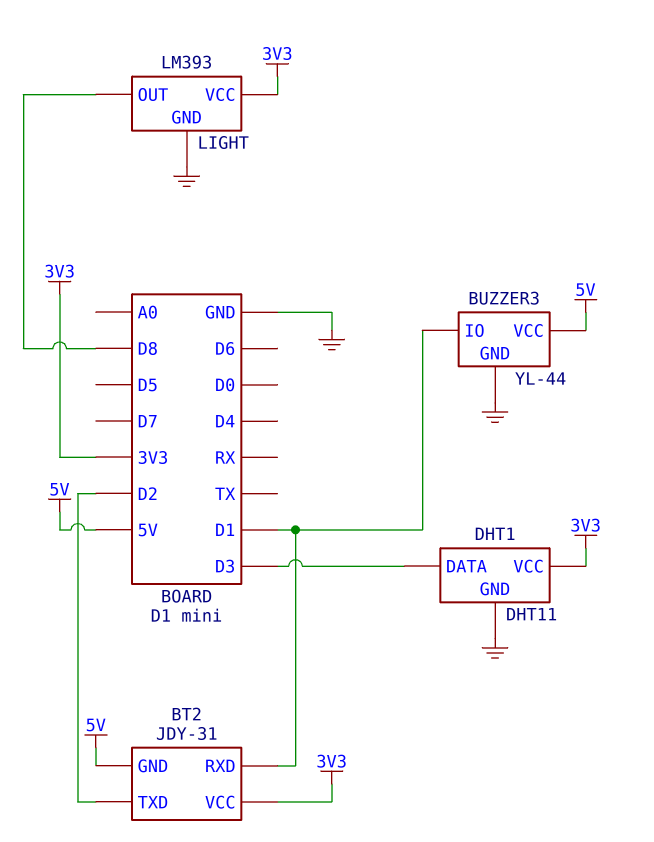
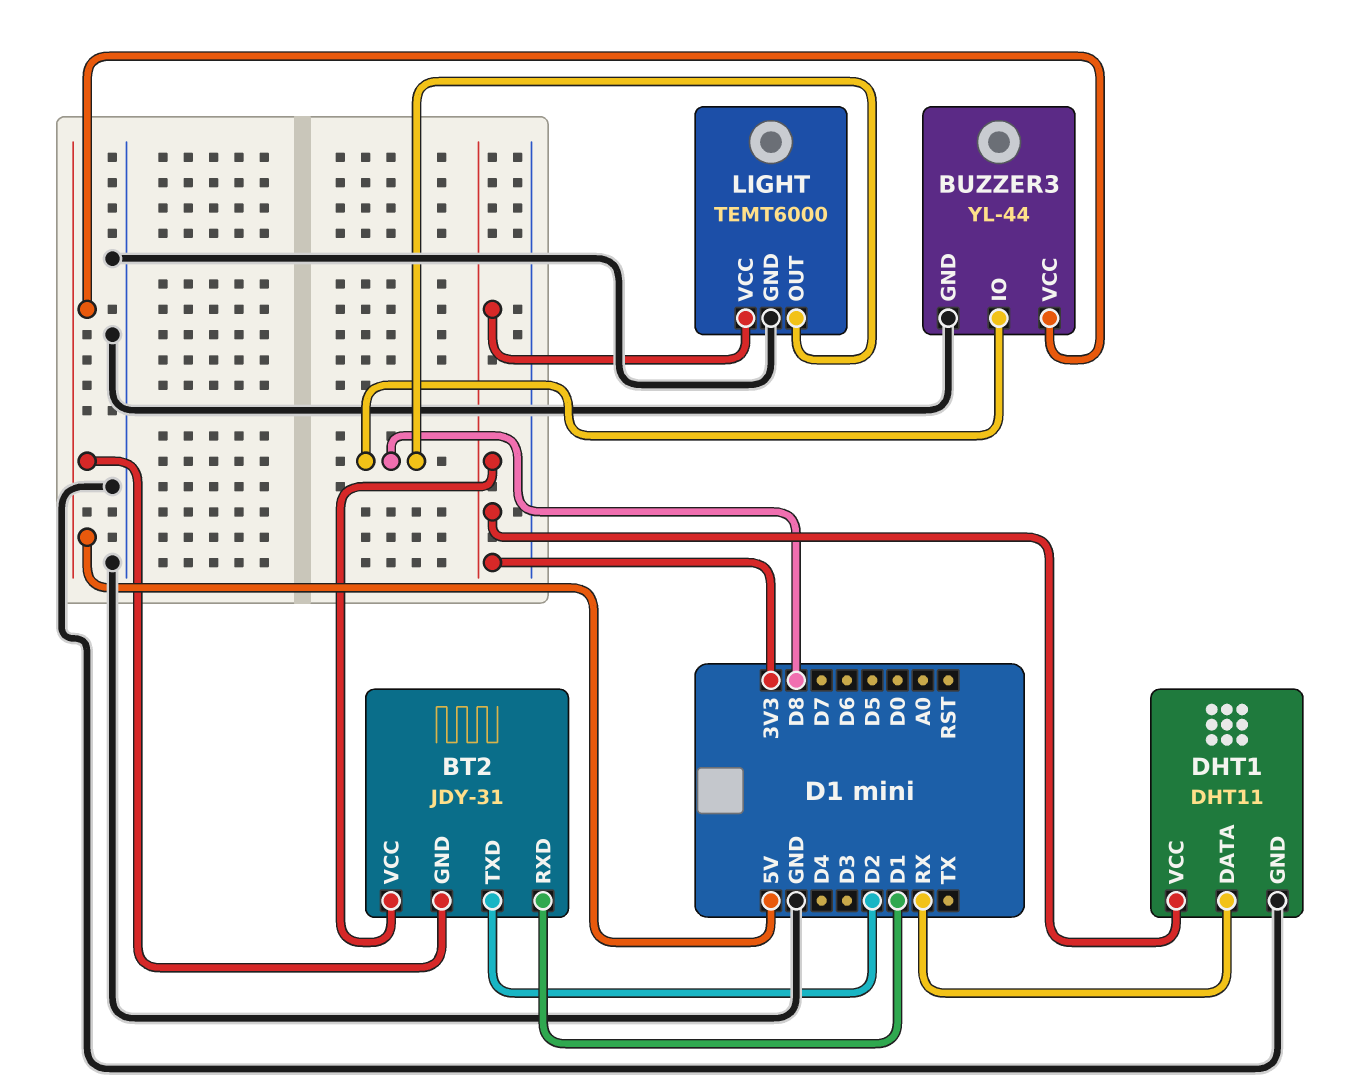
BUZZER3 pin IO: D1 -> D8
DHT1 pin DATA: D3 -> RX
LIGHT: LM393 -> TEMT6000

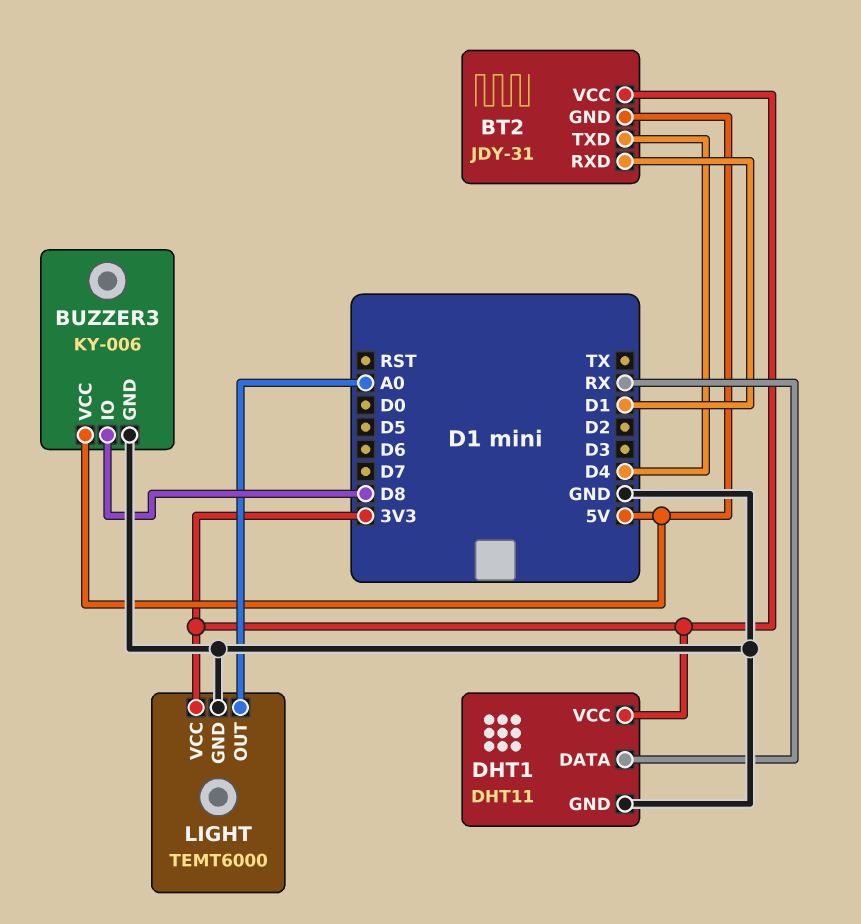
BT2 pin TXD: D2 -> D4
BUZZER3: YL-44 -> KY-006
LIGHT pin OUT: D8 -> A0

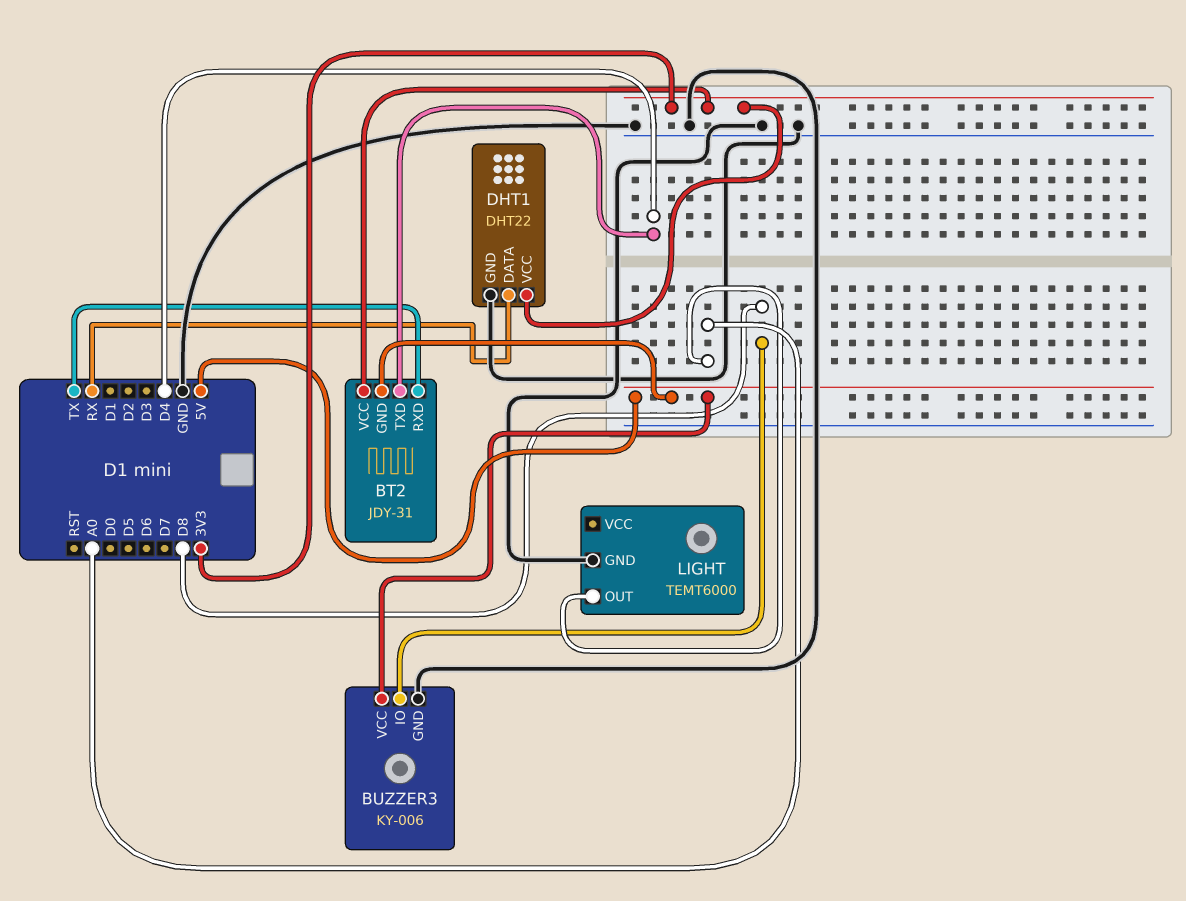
BT2 pin RXD: D1 -> TX
DHT1: DHT11 -> DHT22
LIGHT pin VCC: 3V3 -> none

